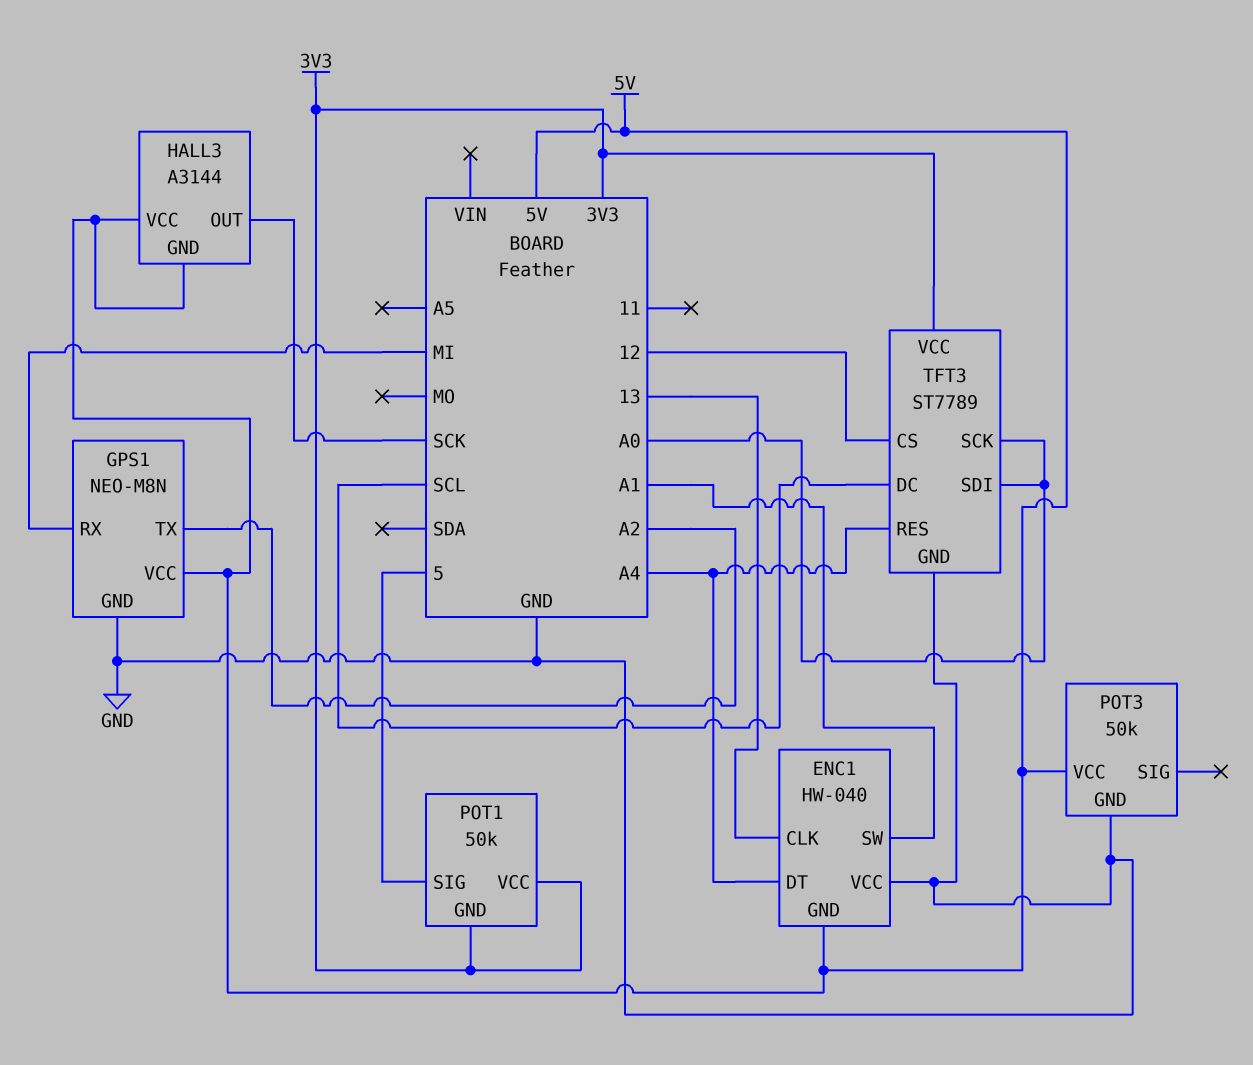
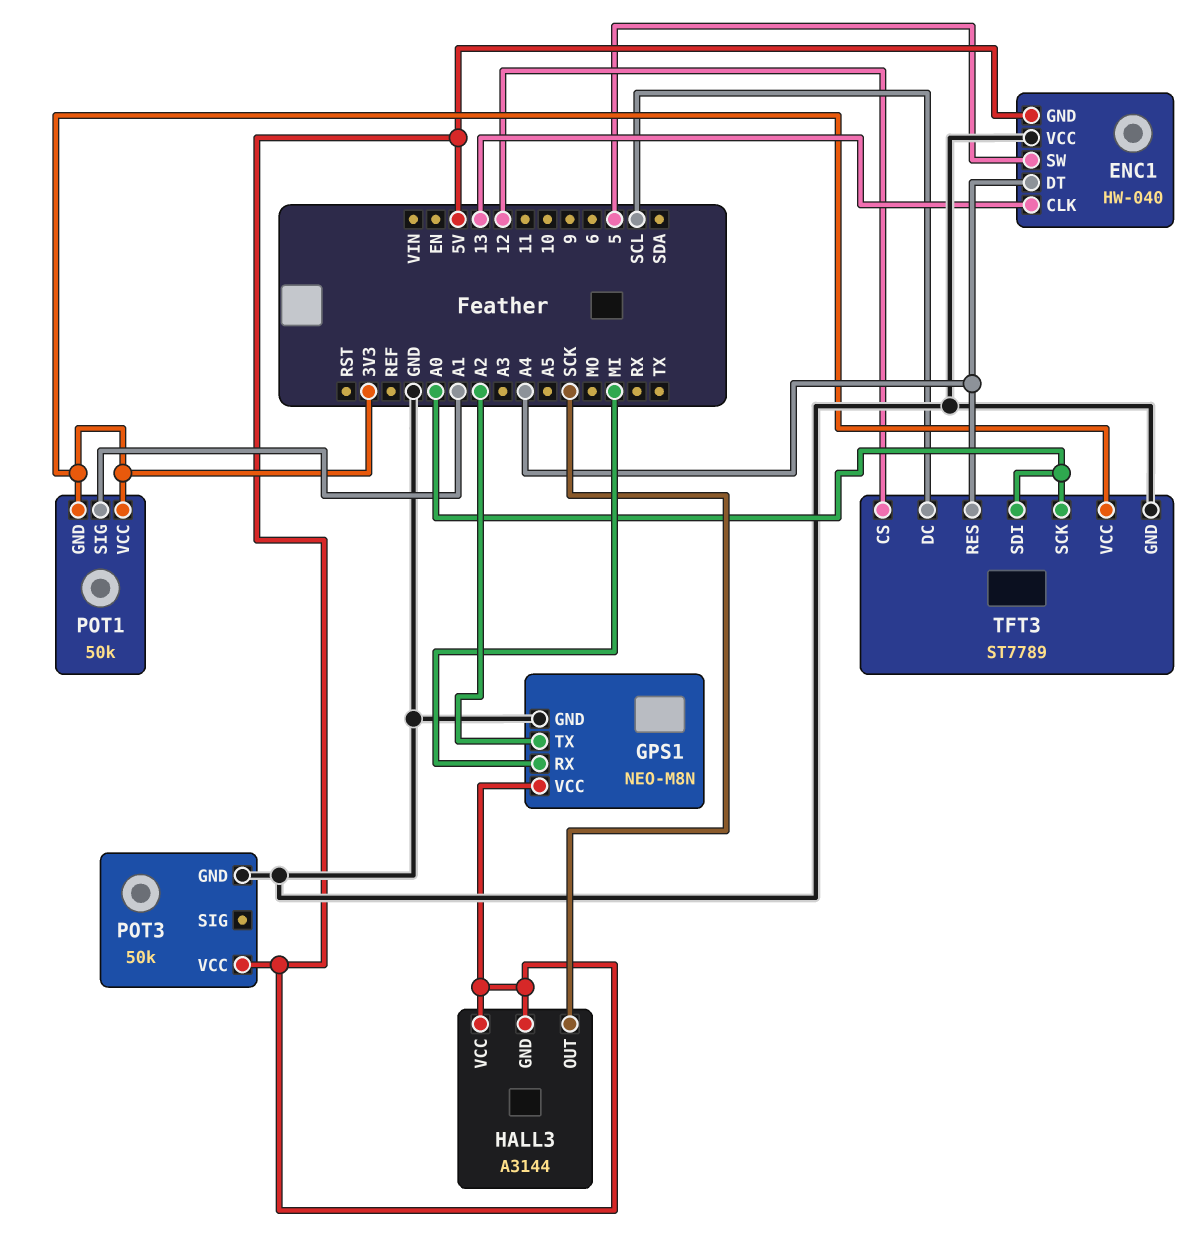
ENC1 pin SW: A1 -> 5
POT1 pin SIG: 5 -> A1

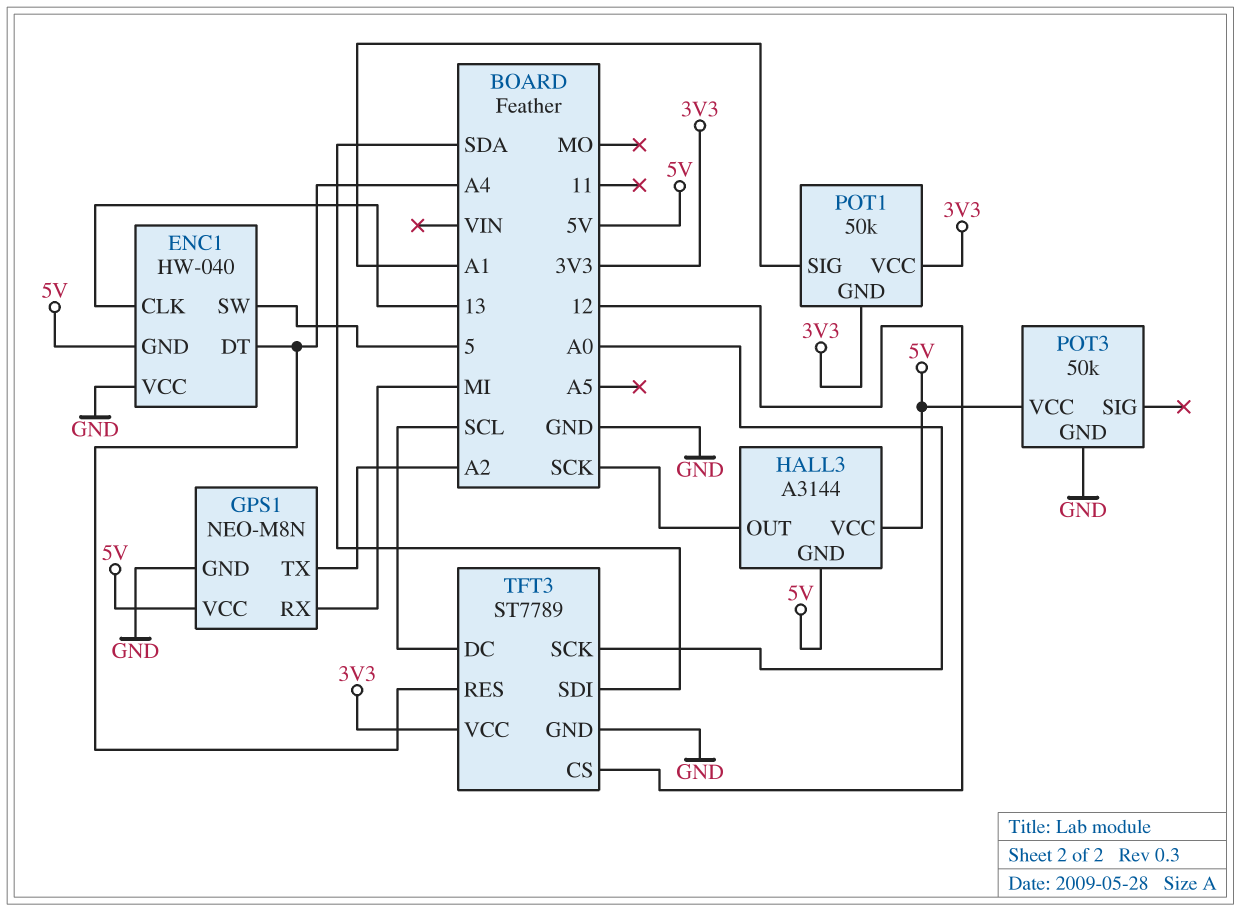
TFT3 pin SDI: A0 -> SDA

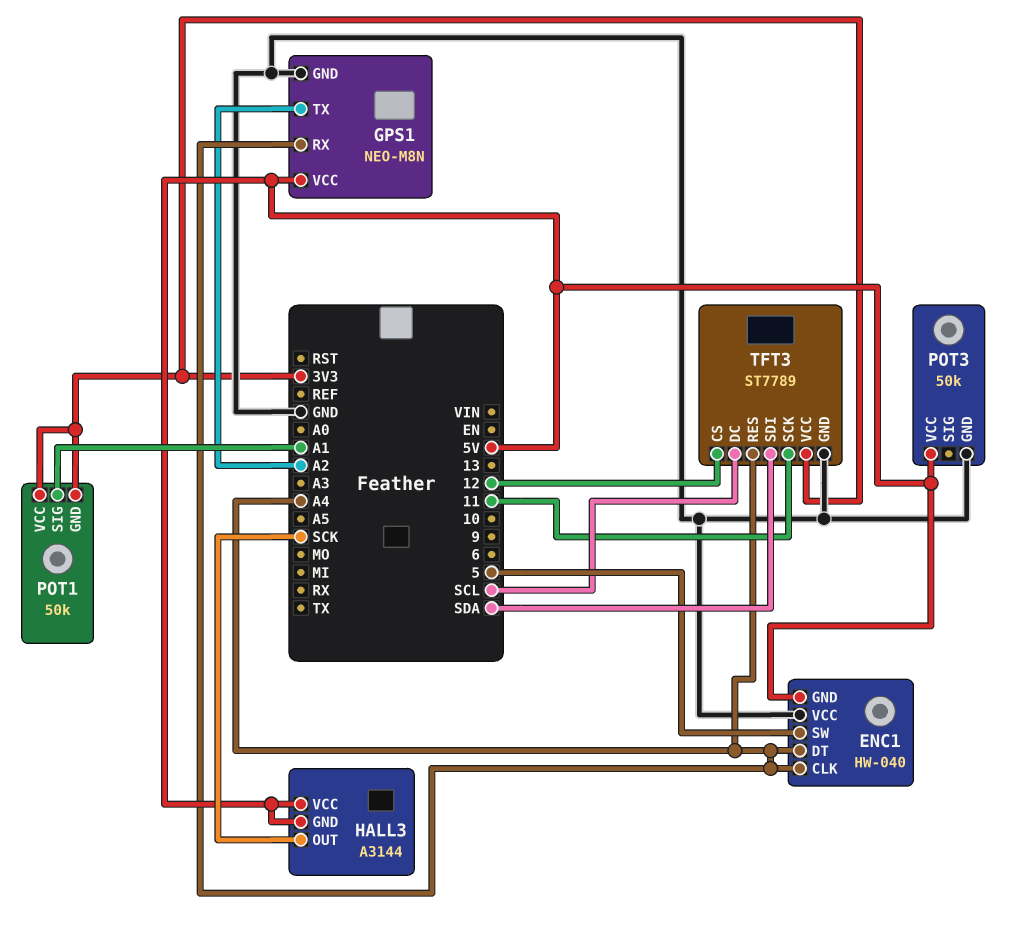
ENC1 pin CLK: 13 -> A4
GPS1 pin RX: MI -> A4
TFT3 pin SCK: A0 -> 11

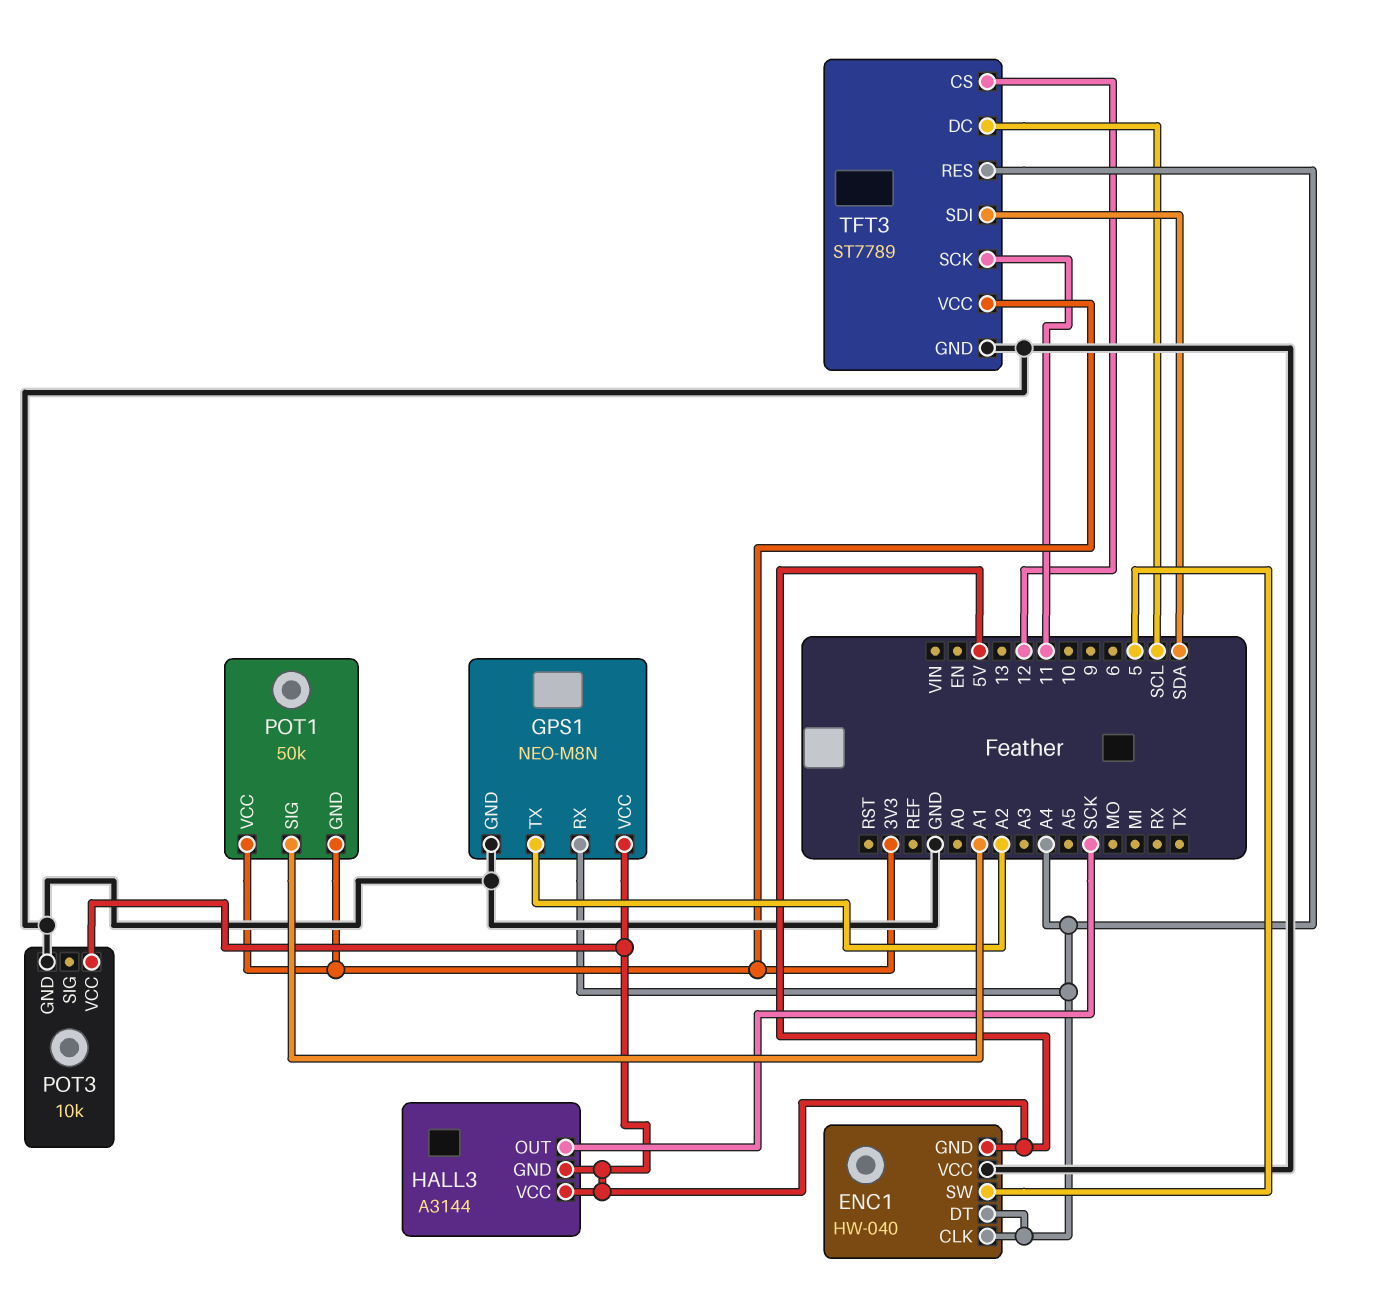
POT3: 50k -> 10k

